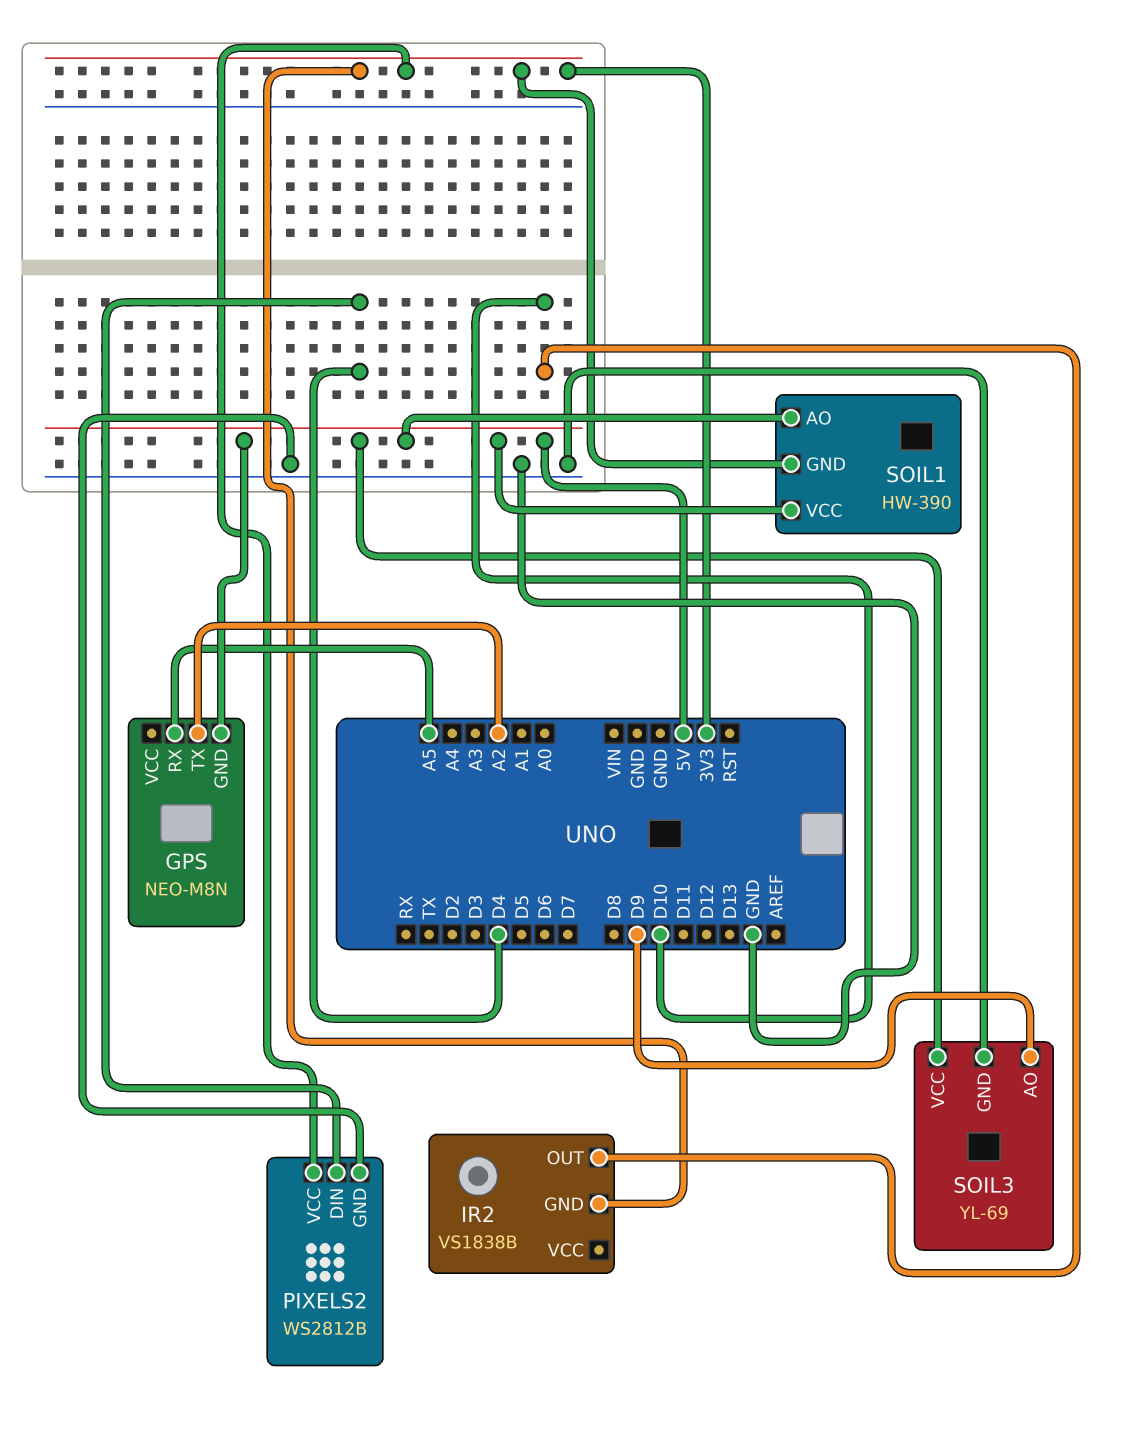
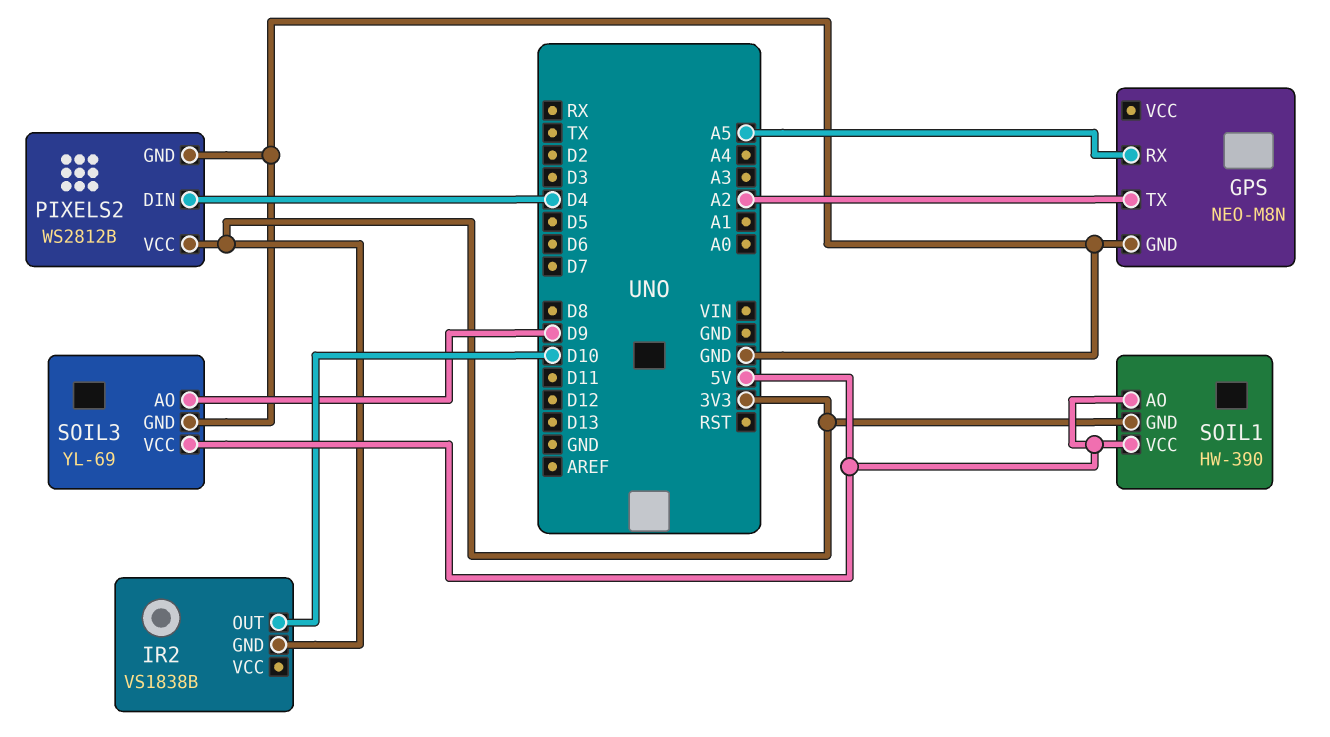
GPS pin GND: 5V -> GND

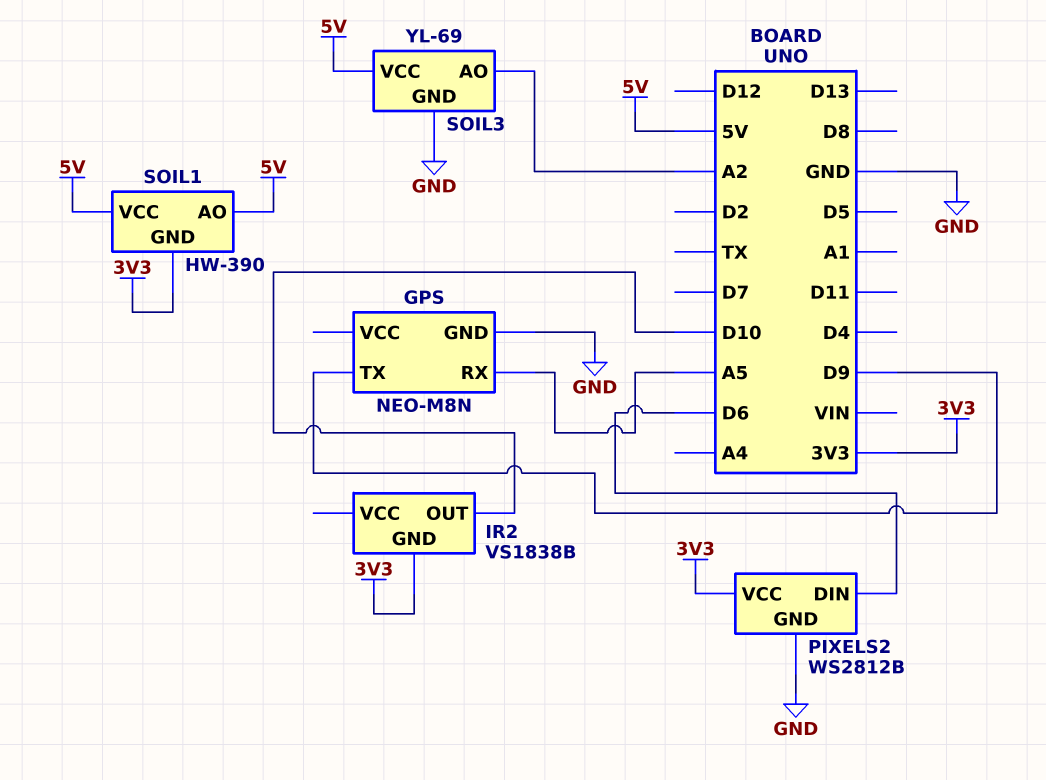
GPS pin TX: A2 -> D9
PIXELS2 pin DIN: D4 -> D6
SOIL3 pin AO: D9 -> A2

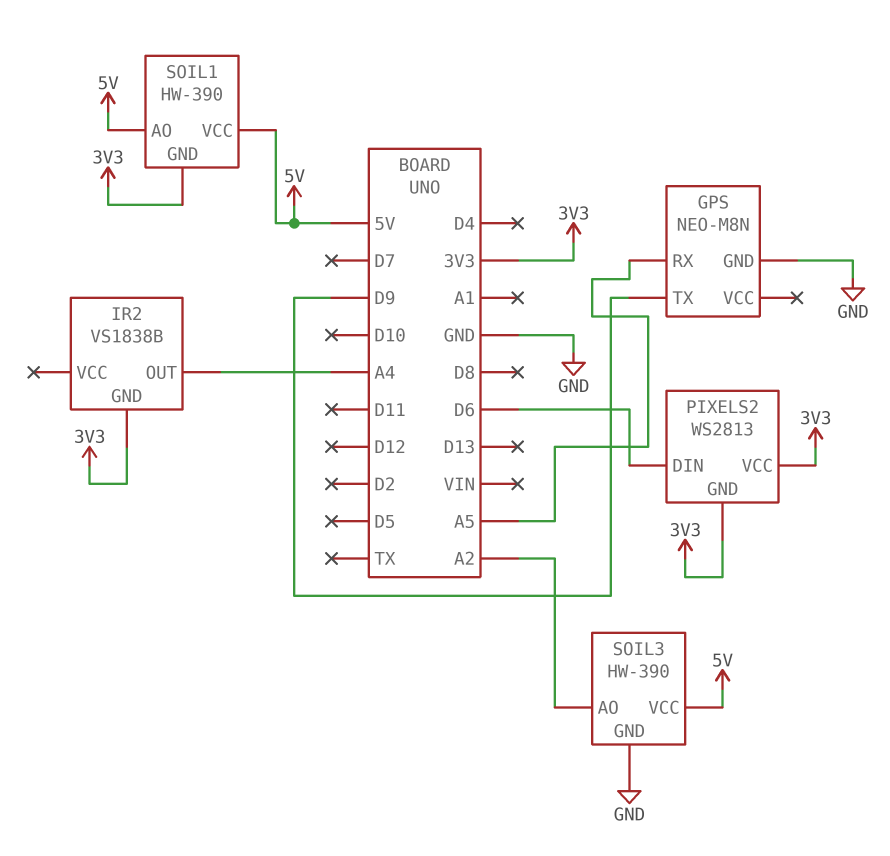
IR2 pin OUT: D10 -> A4
PIXELS2: WS2812B -> WS2813
PIXELS2 pin GND: GND -> 3V3
SOIL3: YL-69 -> HW-390

